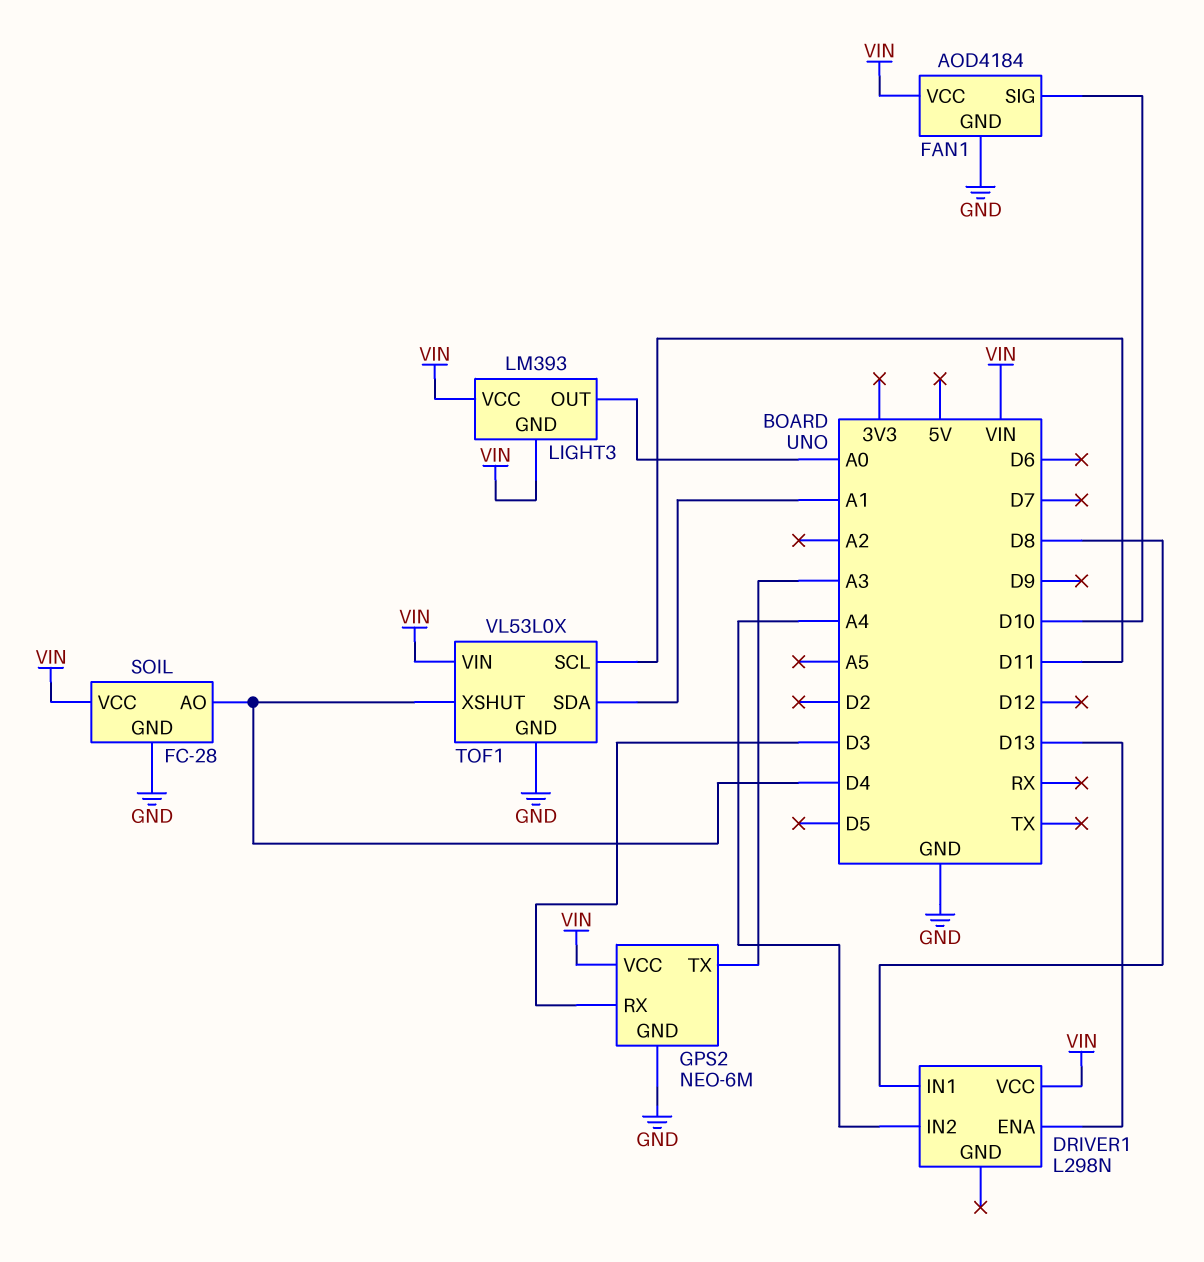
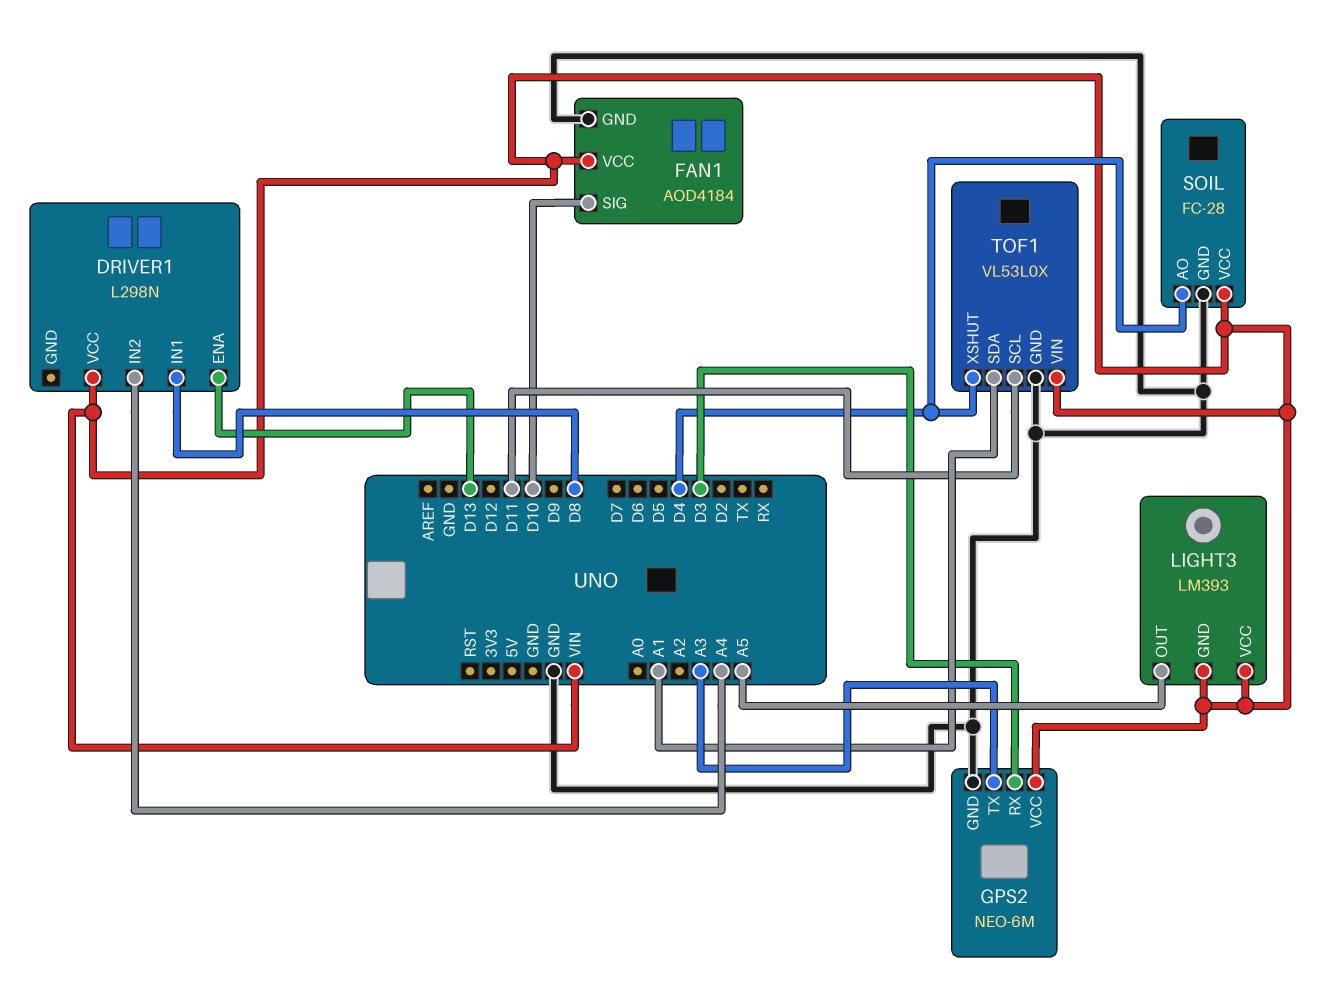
LIGHT3 pin OUT: A0 -> A5

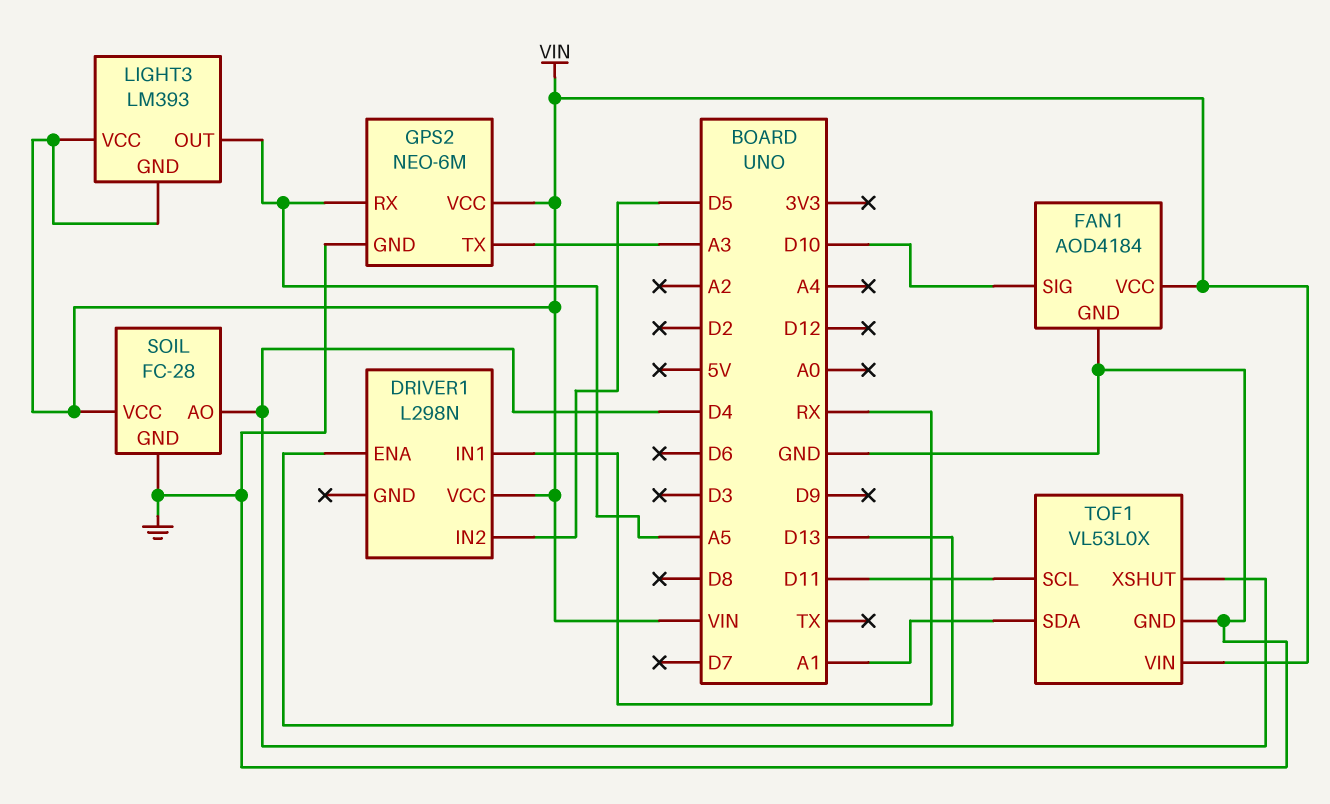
DRIVER1 pin IN1: D8 -> RX
DRIVER1 pin IN2: A4 -> D5
GPS2 pin RX: D3 -> A5

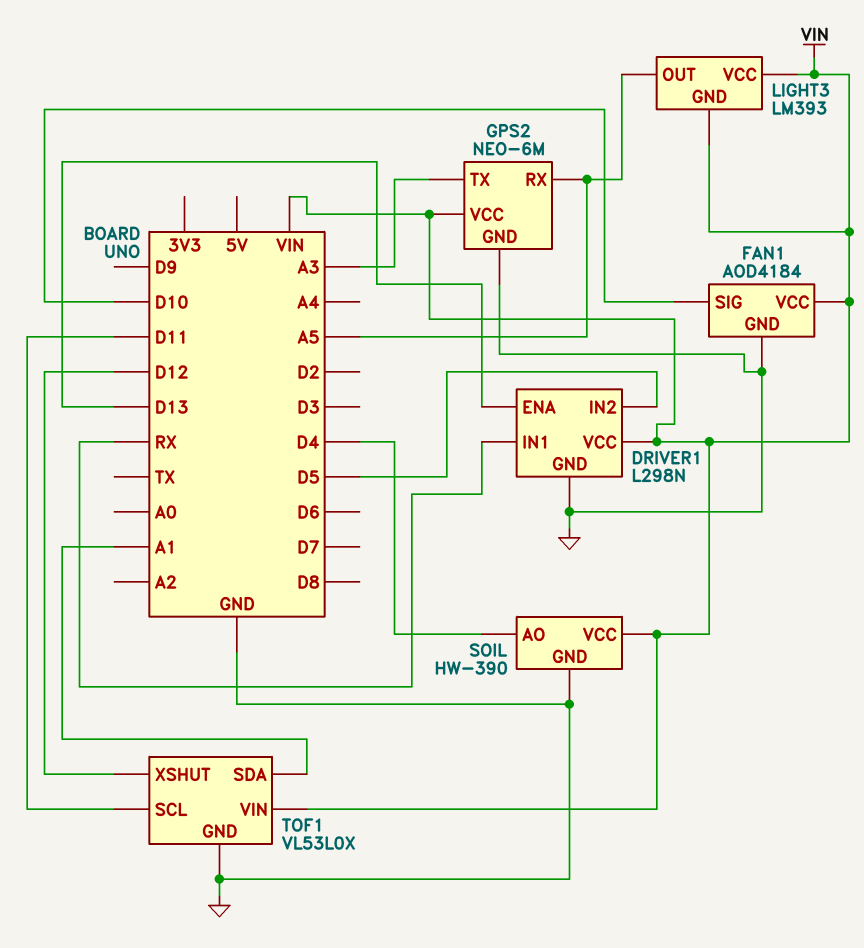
DRIVER1 pin GND: none -> GND
SOIL: FC-28 -> HW-390
TOF1 pin XSHUT: D4 -> D12

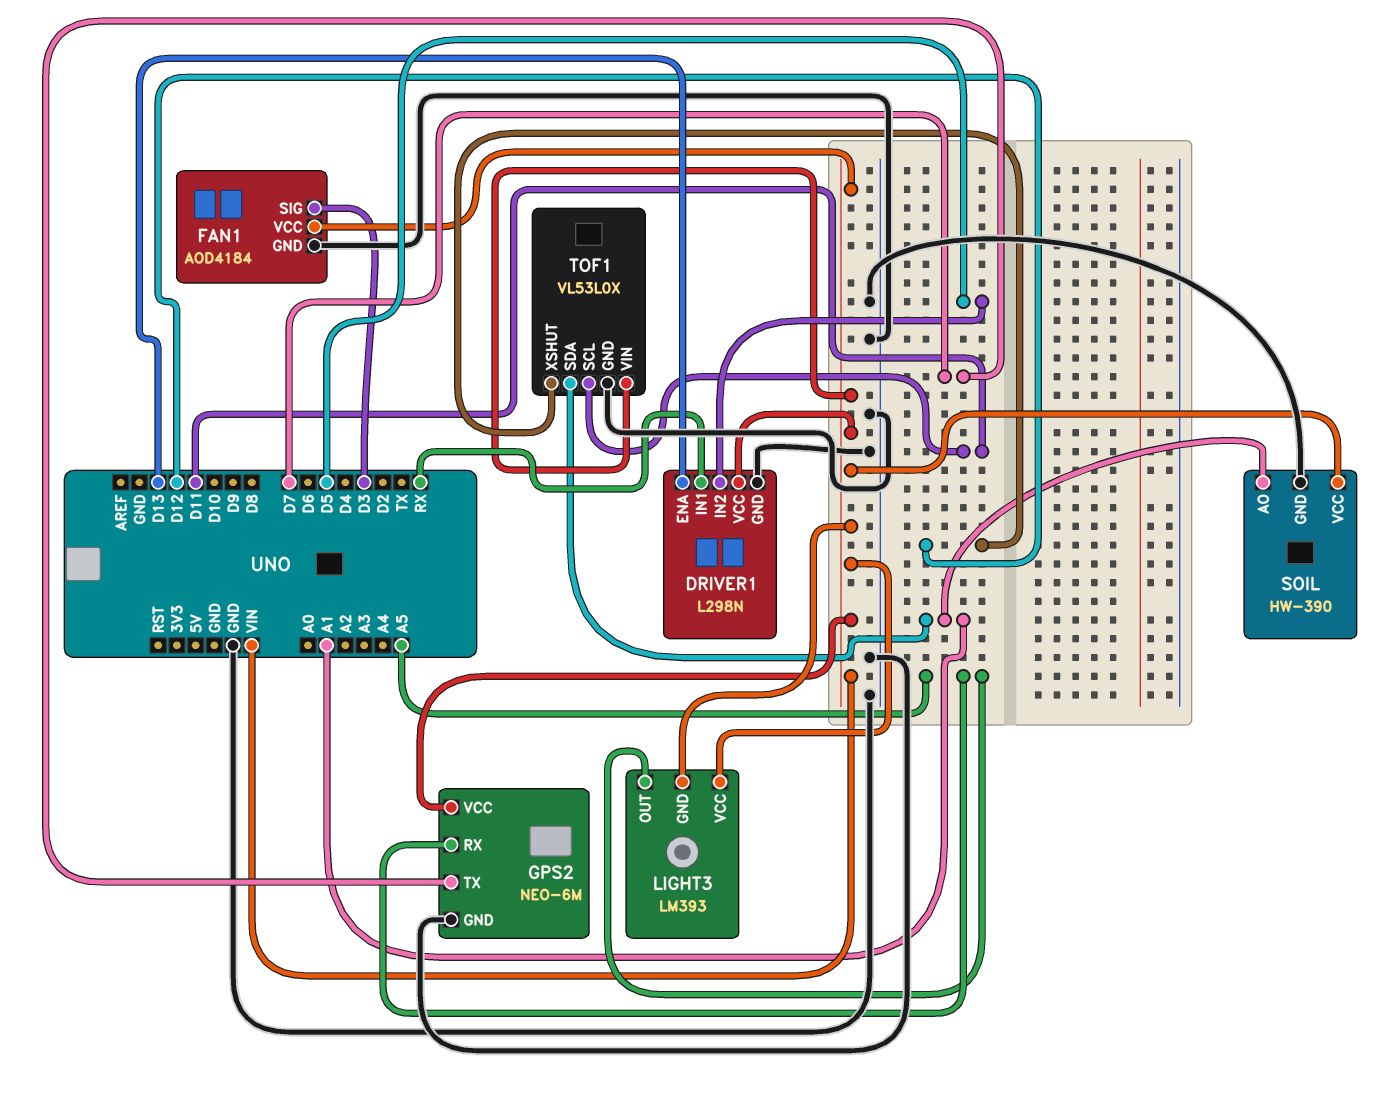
FAN1 pin SIG: D10 -> D3
GPS2 pin TX: A3 -> D7
SOIL pin AO: D4 -> A1

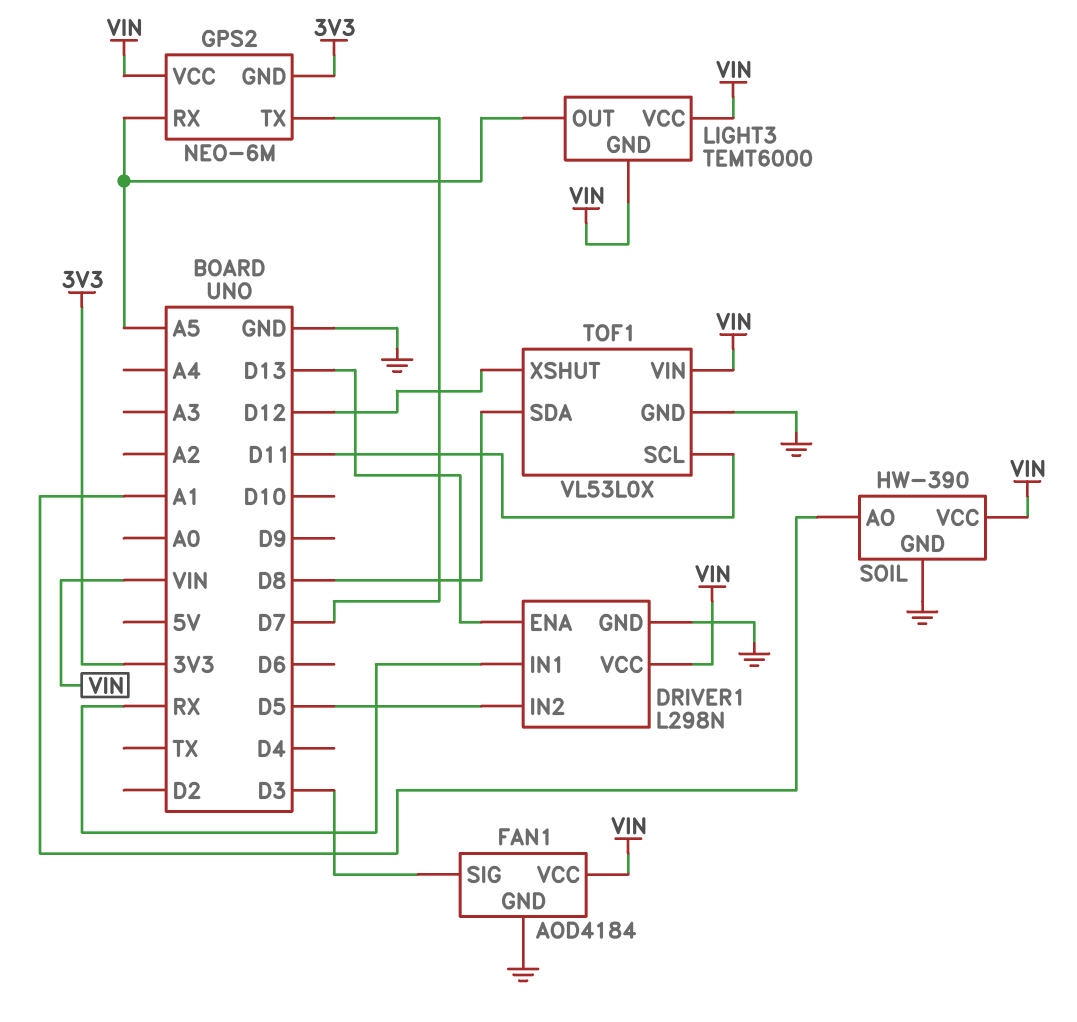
GPS2 pin GND: GND -> 3V3
LIGHT3: LM393 -> TEMT6000
TOF1 pin SDA: A1 -> D8

